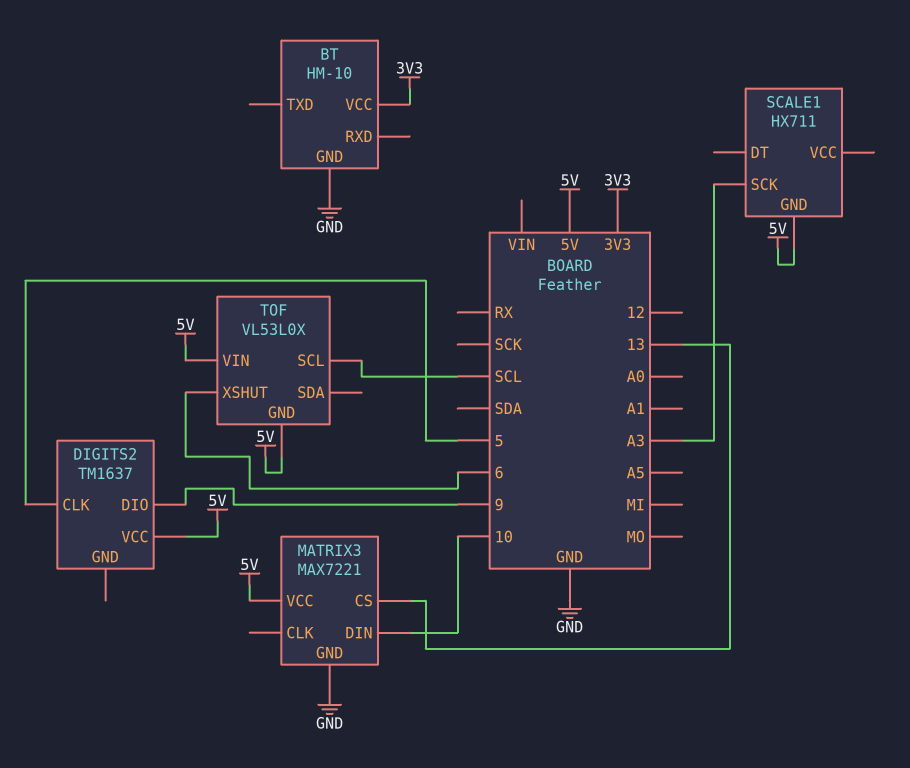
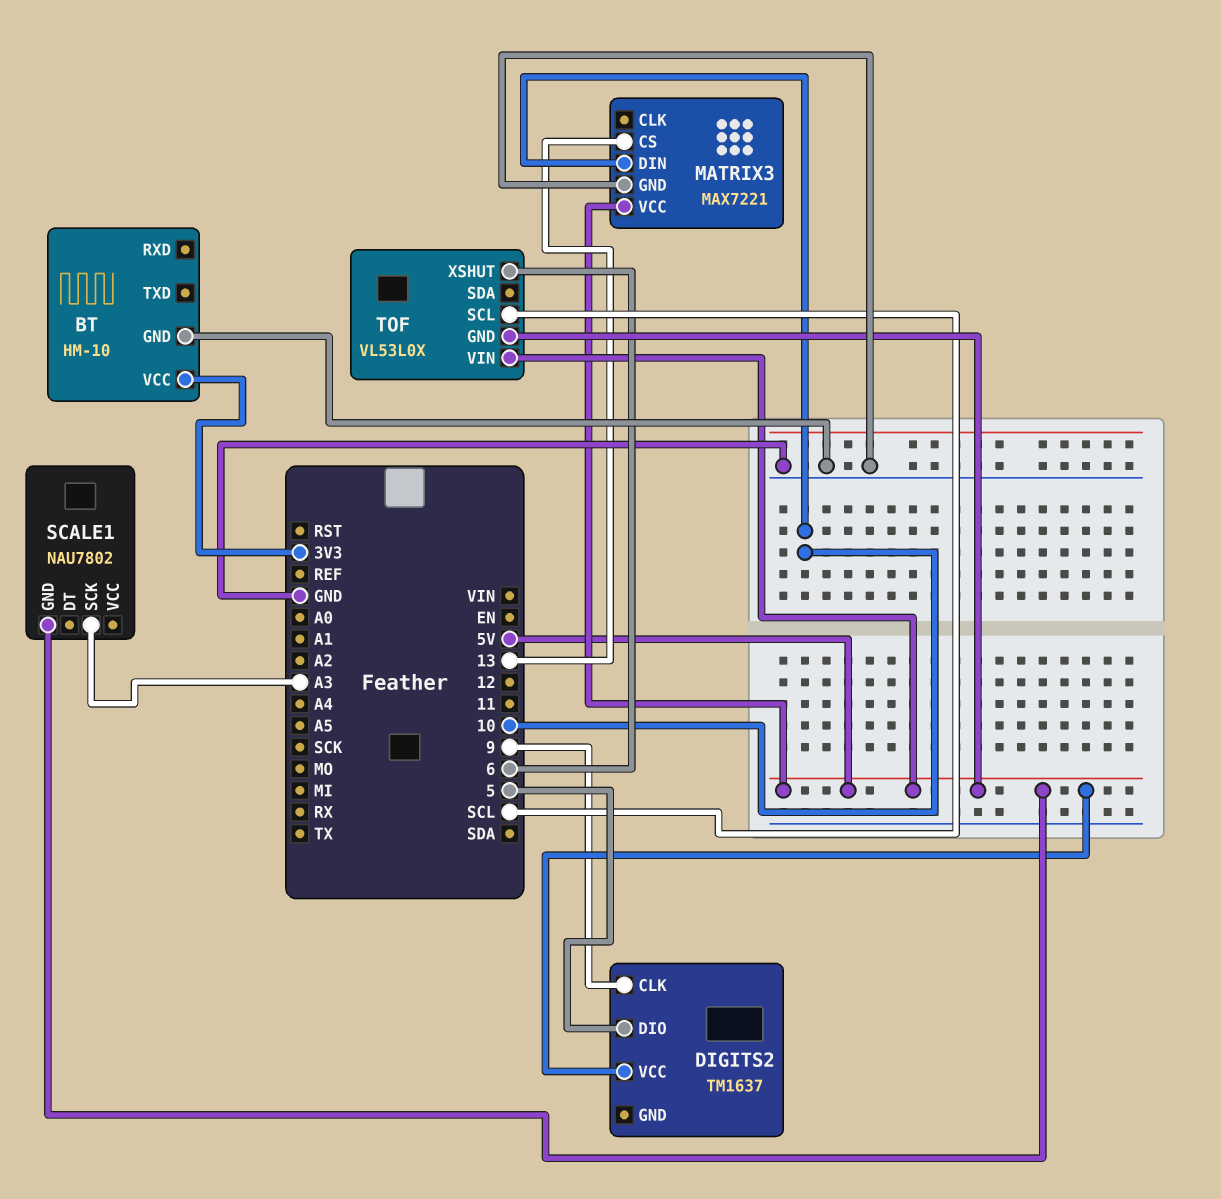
DIGITS2 pin CLK: 5 -> 9
DIGITS2 pin DIO: 9 -> 5
SCALE1: HX711 -> NAU7802

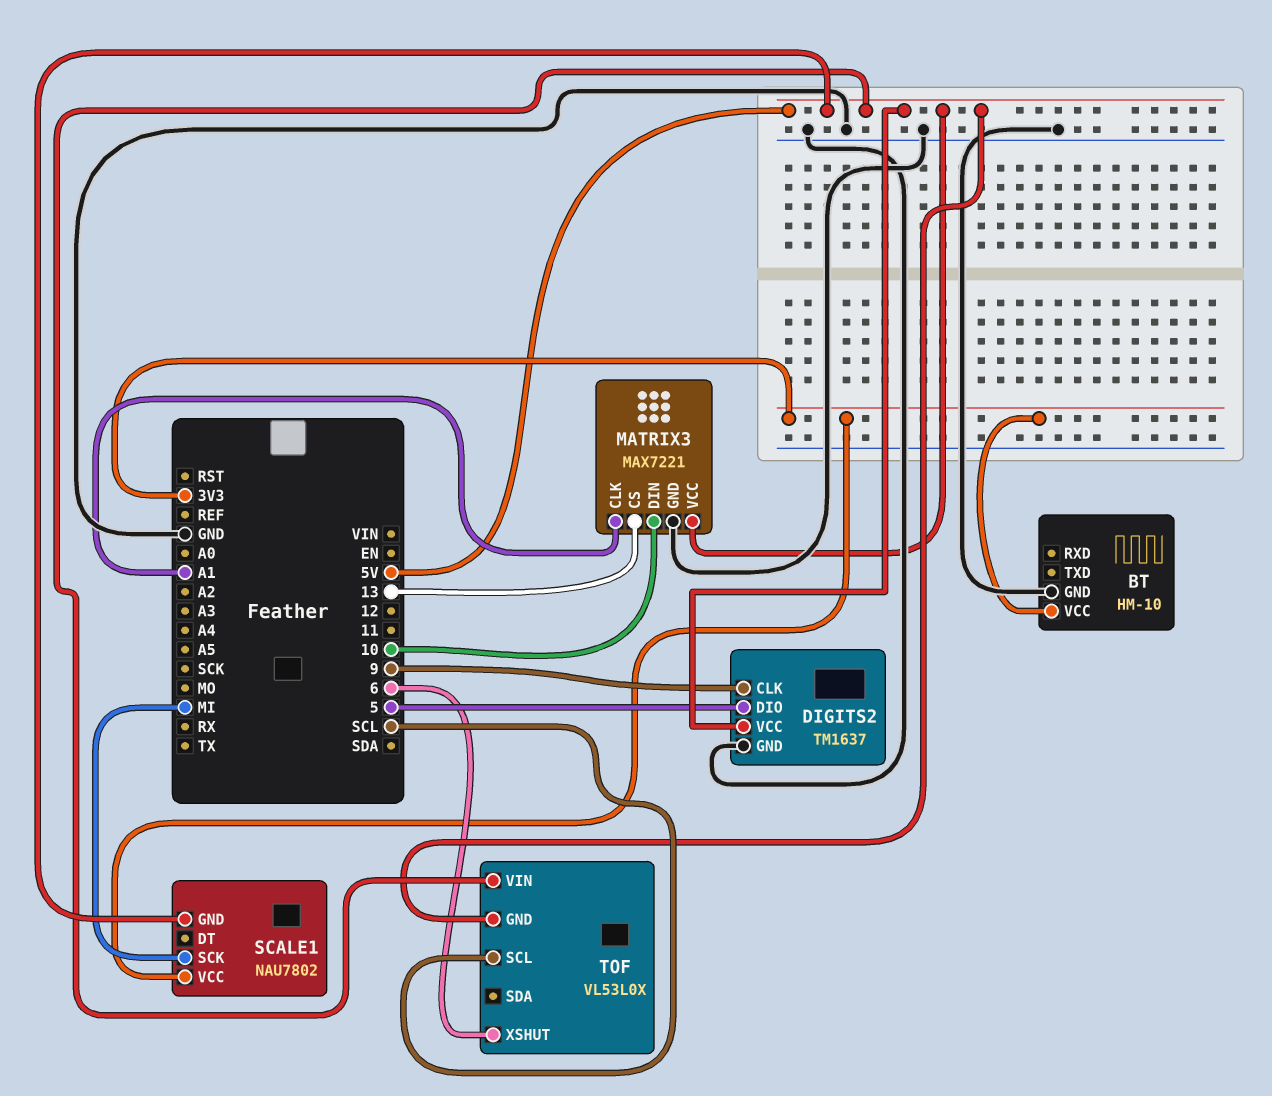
DIGITS2 pin GND: none -> GND
MATRIX3 pin CLK: none -> A1
SCALE1 pin SCK: A3 -> MI
SCALE1 pin VCC: none -> 3V3

